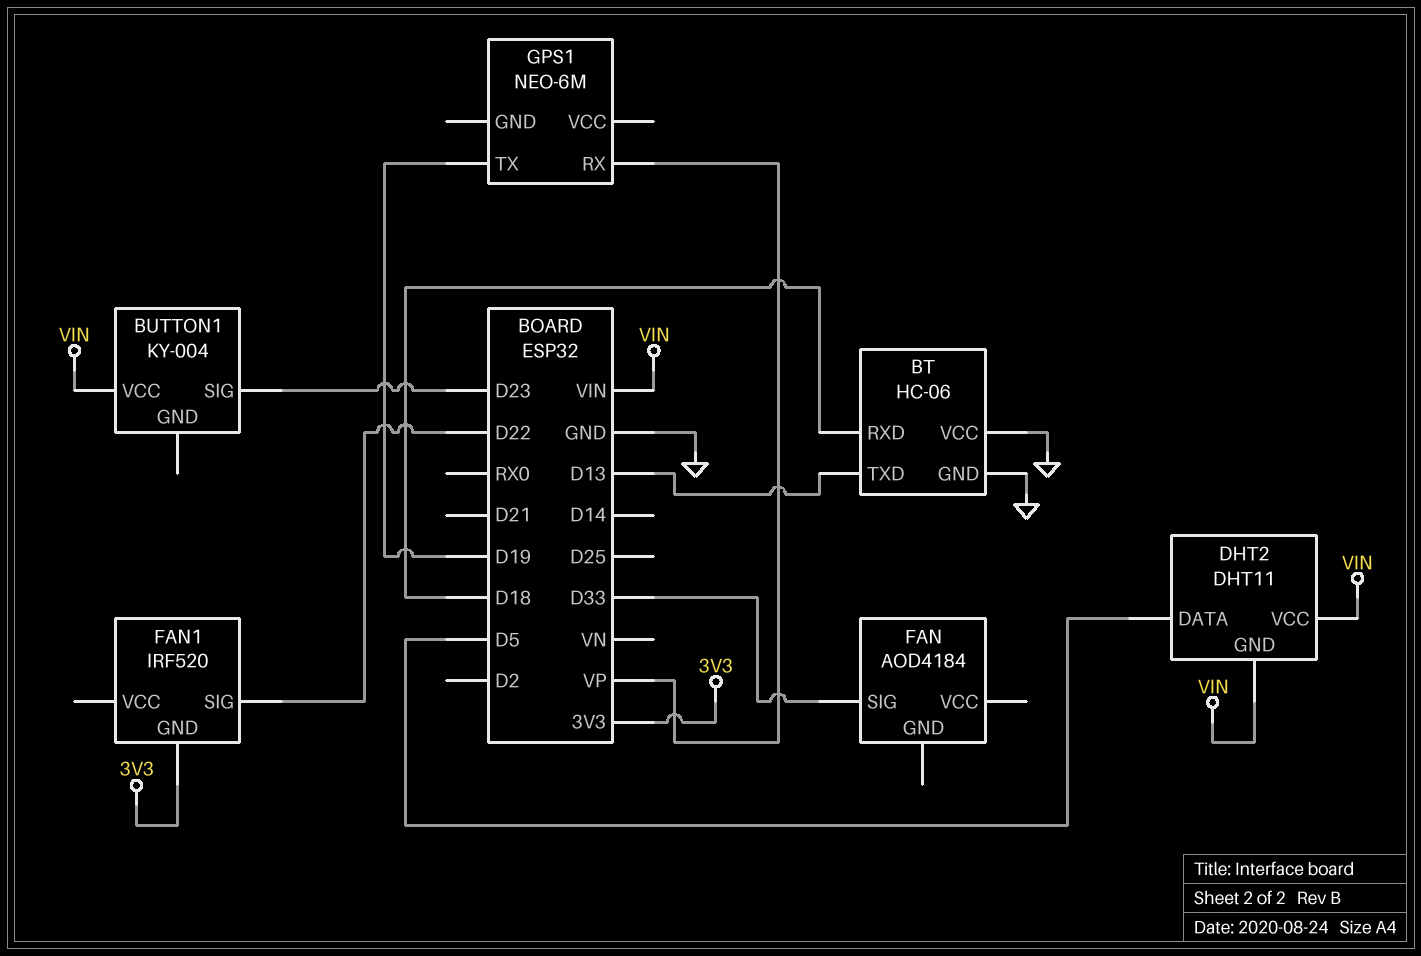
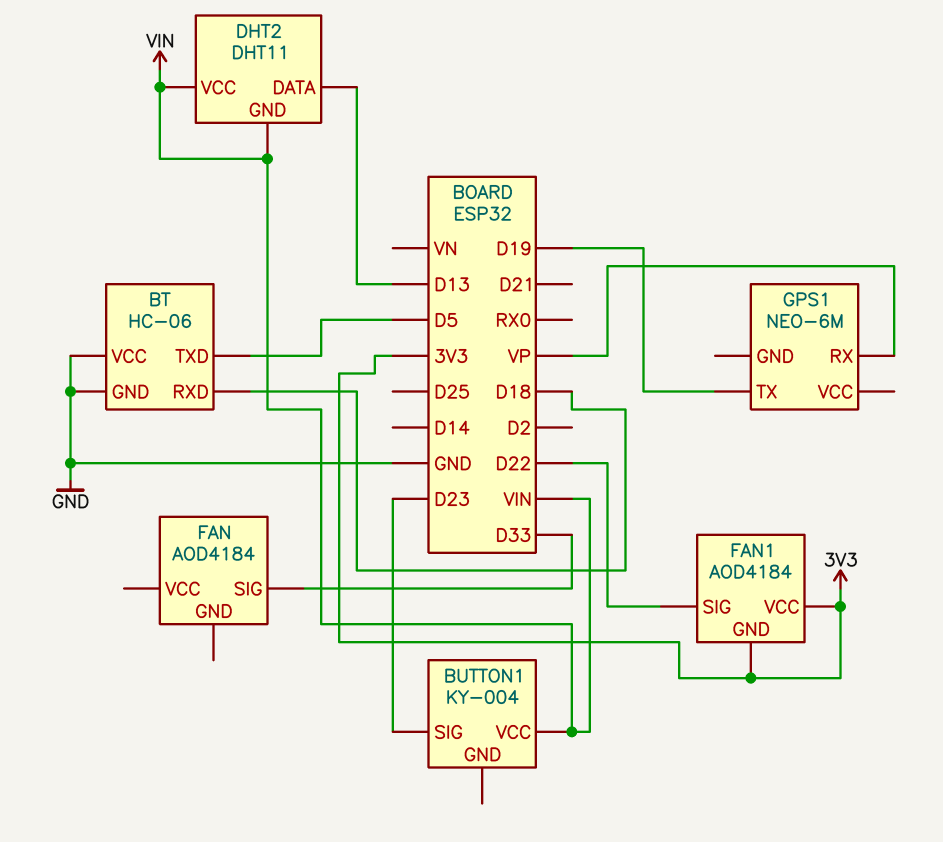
BT pin TXD: D13 -> D5
DHT2 pin DATA: D5 -> D13
FAN1: IRF520 -> AOD4184
FAN1 pin VCC: none -> 3V3

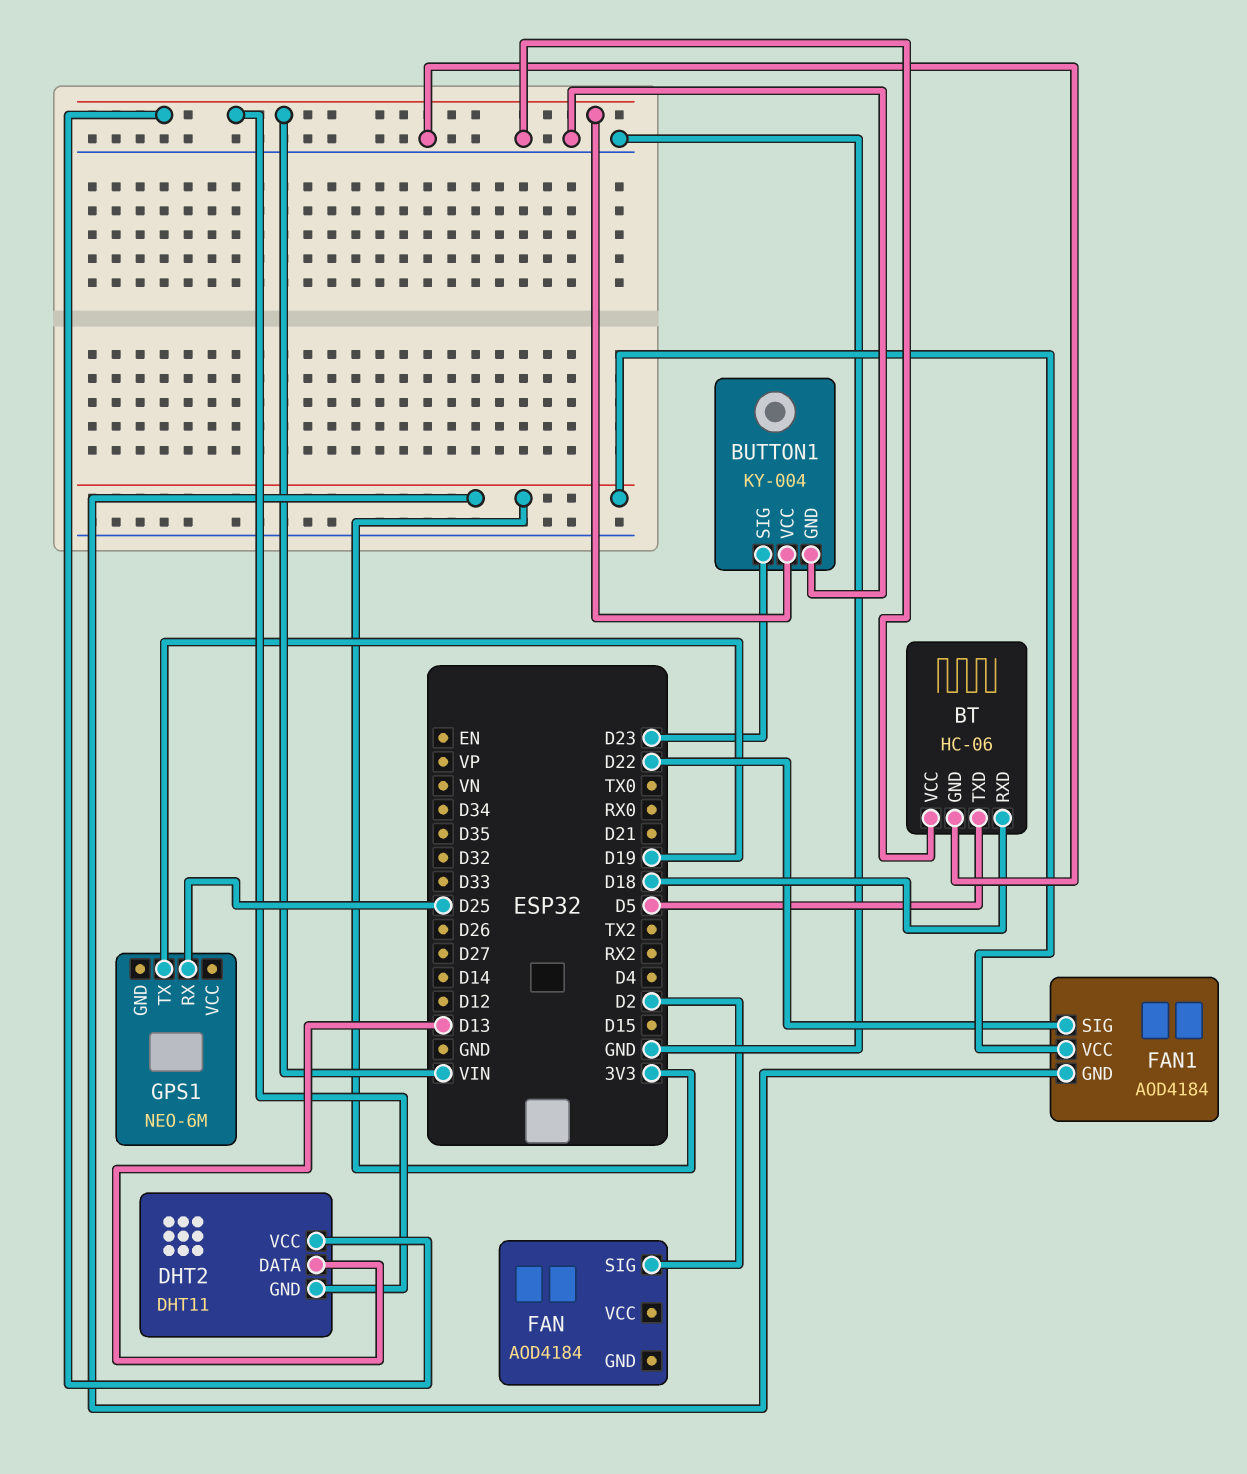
BUTTON1 pin GND: none -> GND
FAN pin SIG: D33 -> D2
GPS1 pin RX: VP -> D25

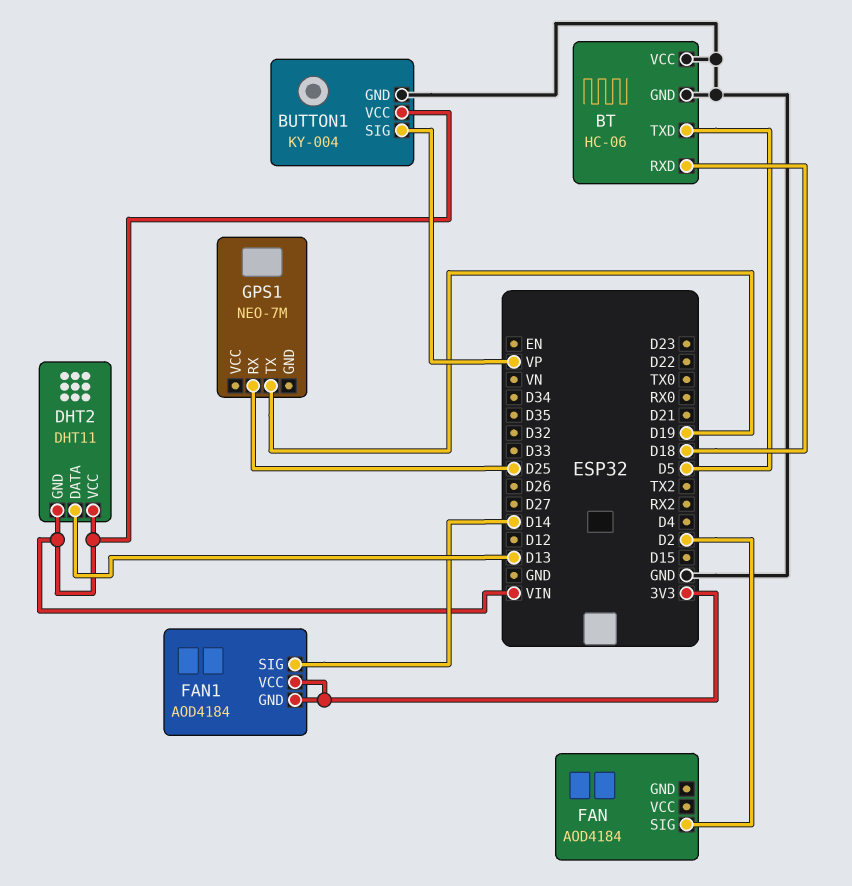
BUTTON1 pin SIG: D23 -> VP
FAN1 pin SIG: D22 -> D14
GPS1: NEO-6M -> NEO-7M

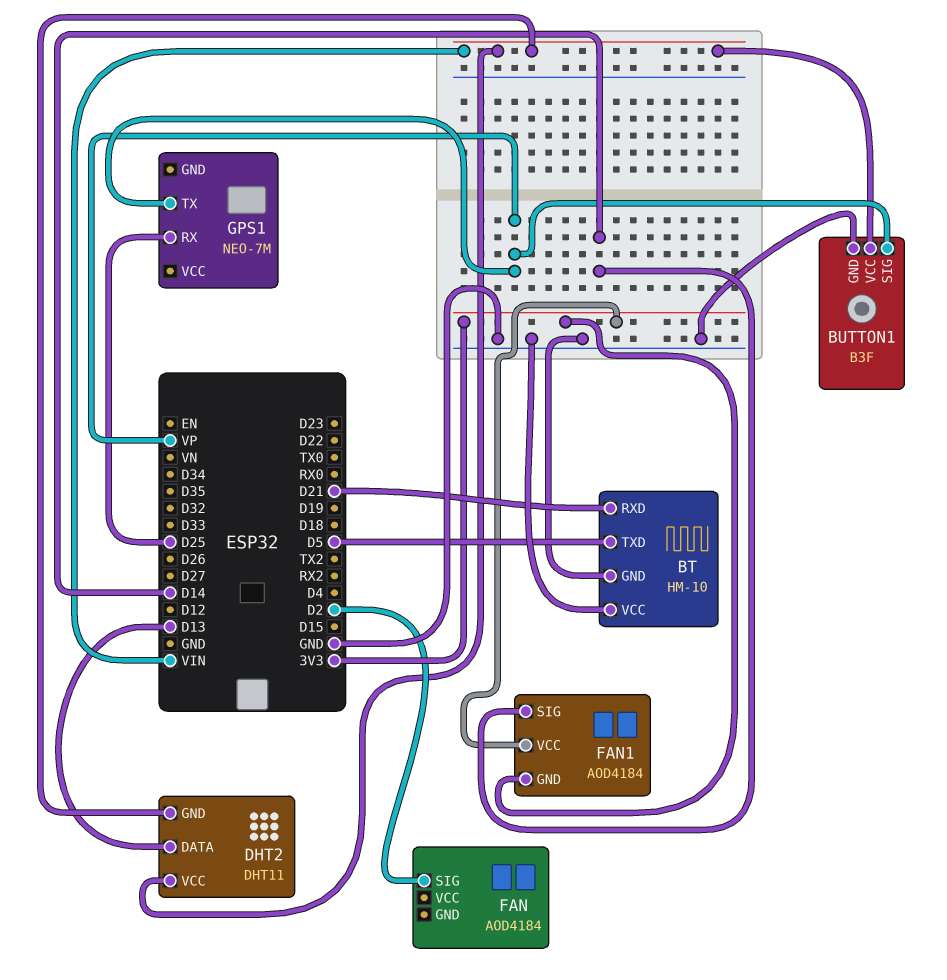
BT: HC-06 -> HM-10
BT pin RXD: D18 -> D21
BUTTON1: KY-004 -> B3F
GPS1 pin TX: D19 -> VP

